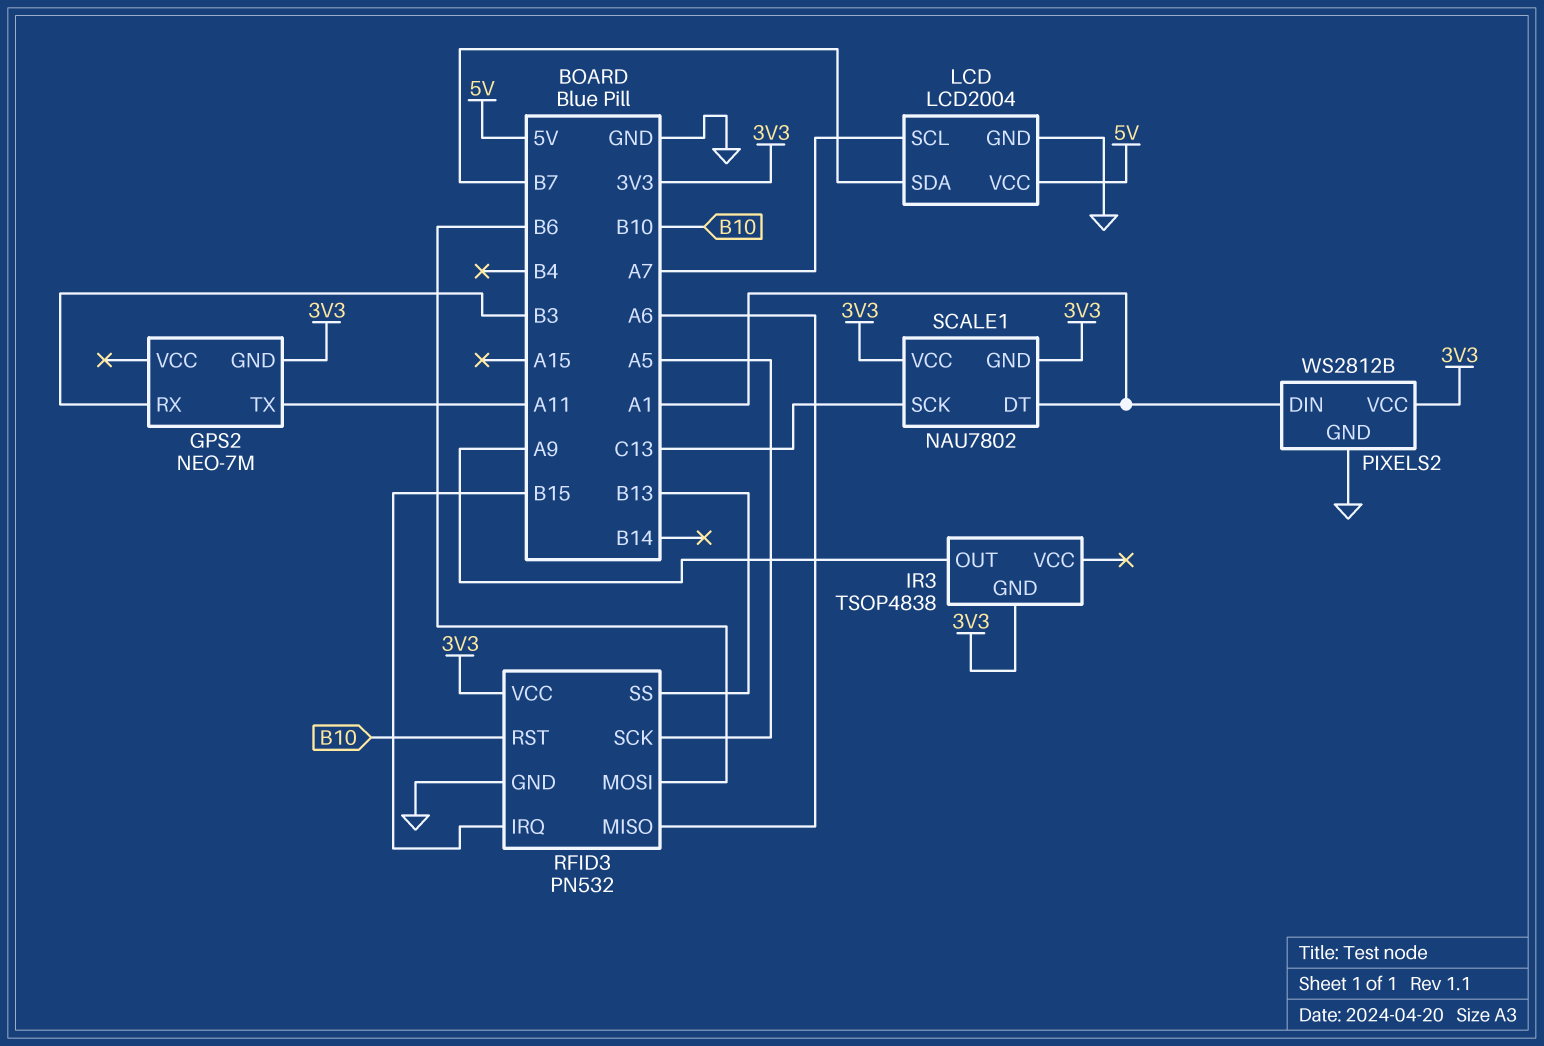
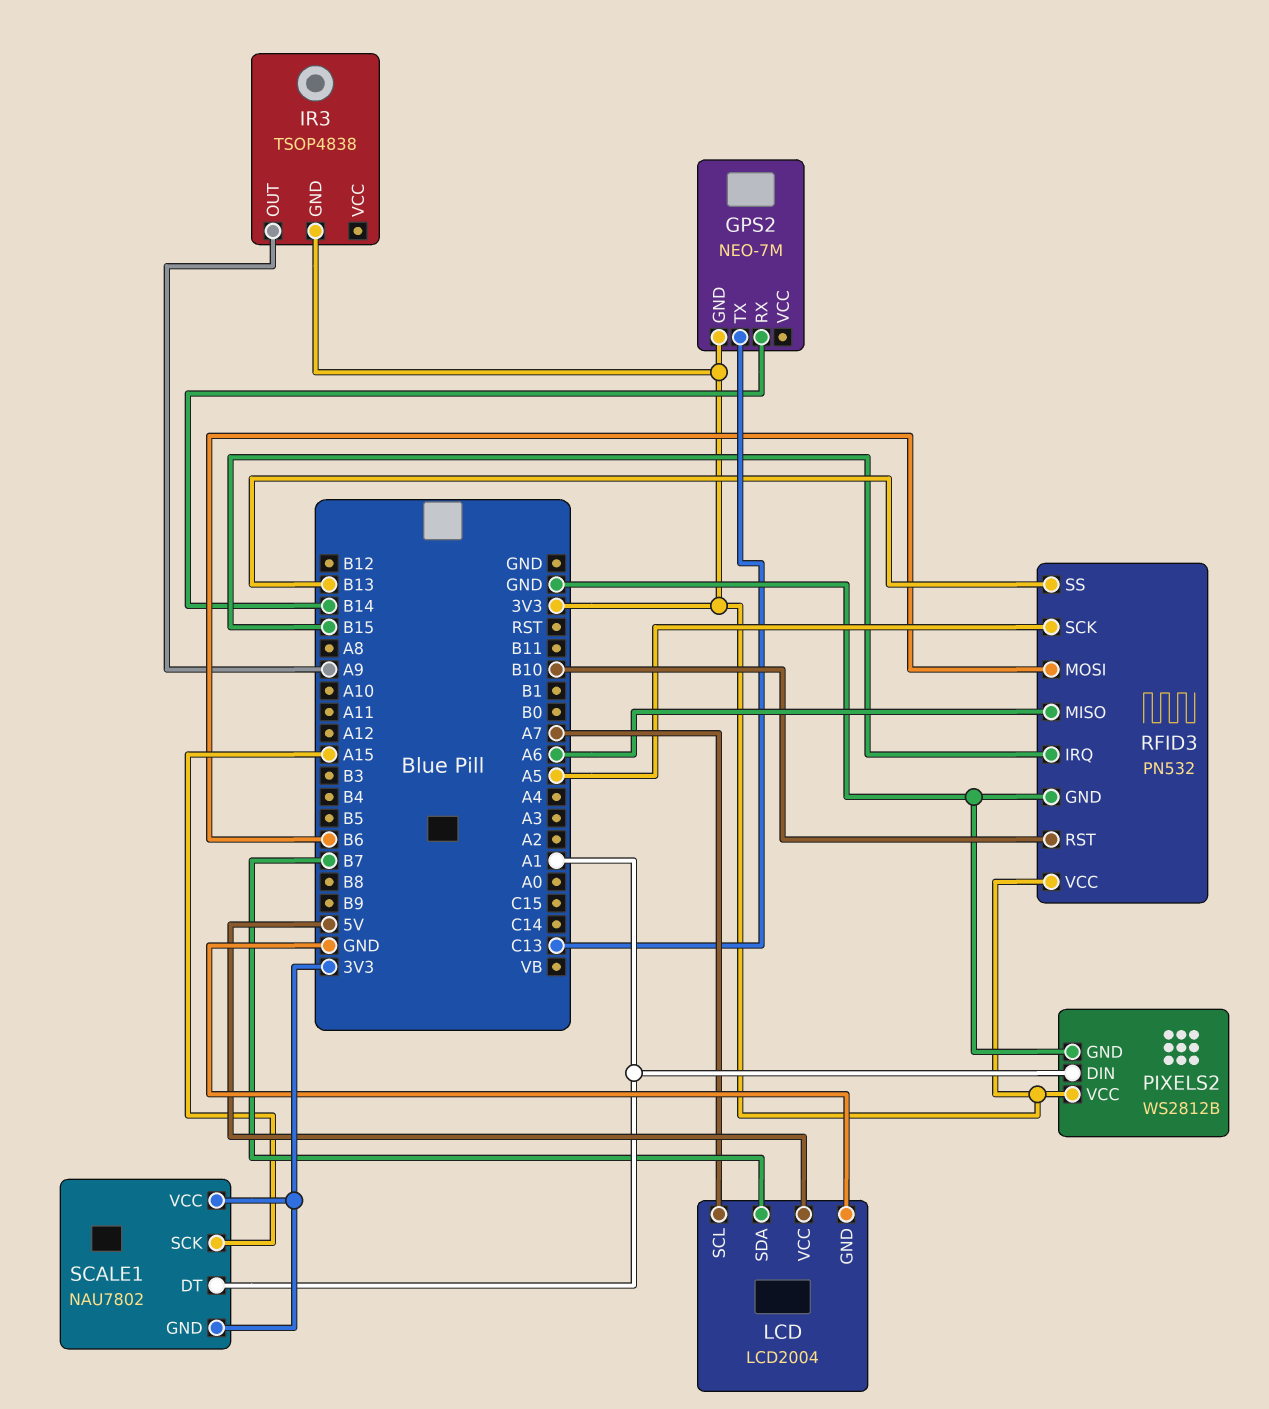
GPS2 pin RX: B3 -> B14
GPS2 pin TX: A11 -> C13
SCALE1 pin SCK: C13 -> A15

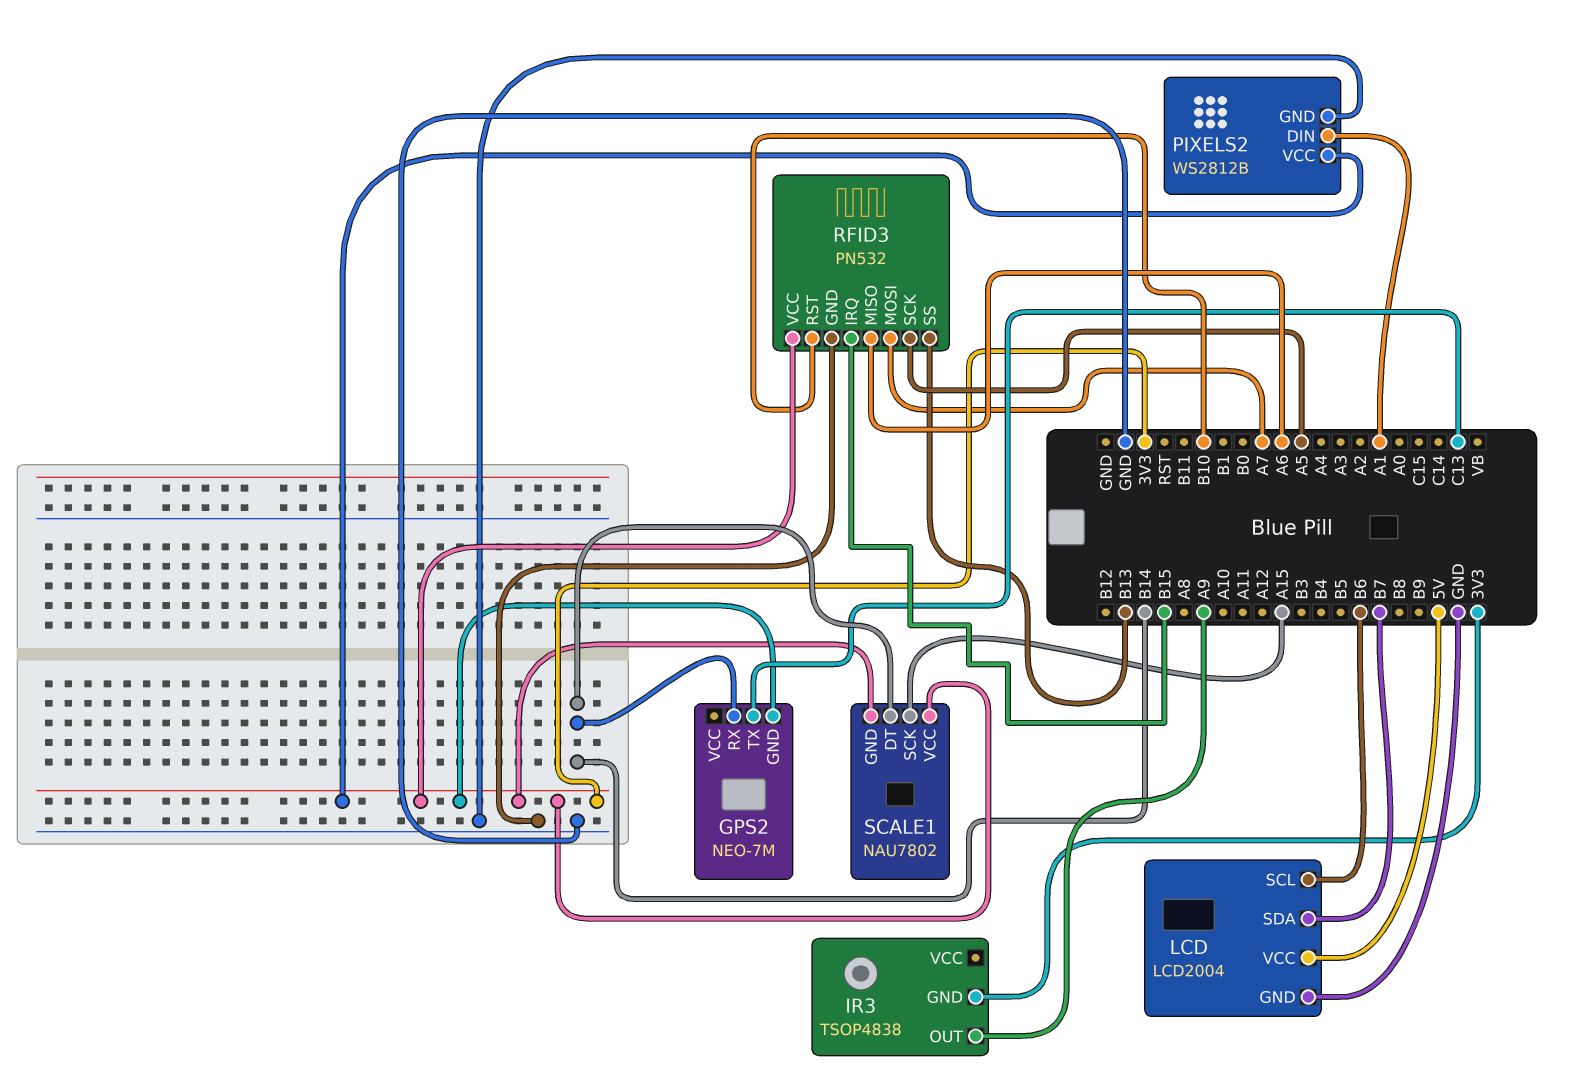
LCD pin SCL: A7 -> B6
RFID3 pin MOSI: B6 -> A7
SCALE1 pin DT: A1 -> B14

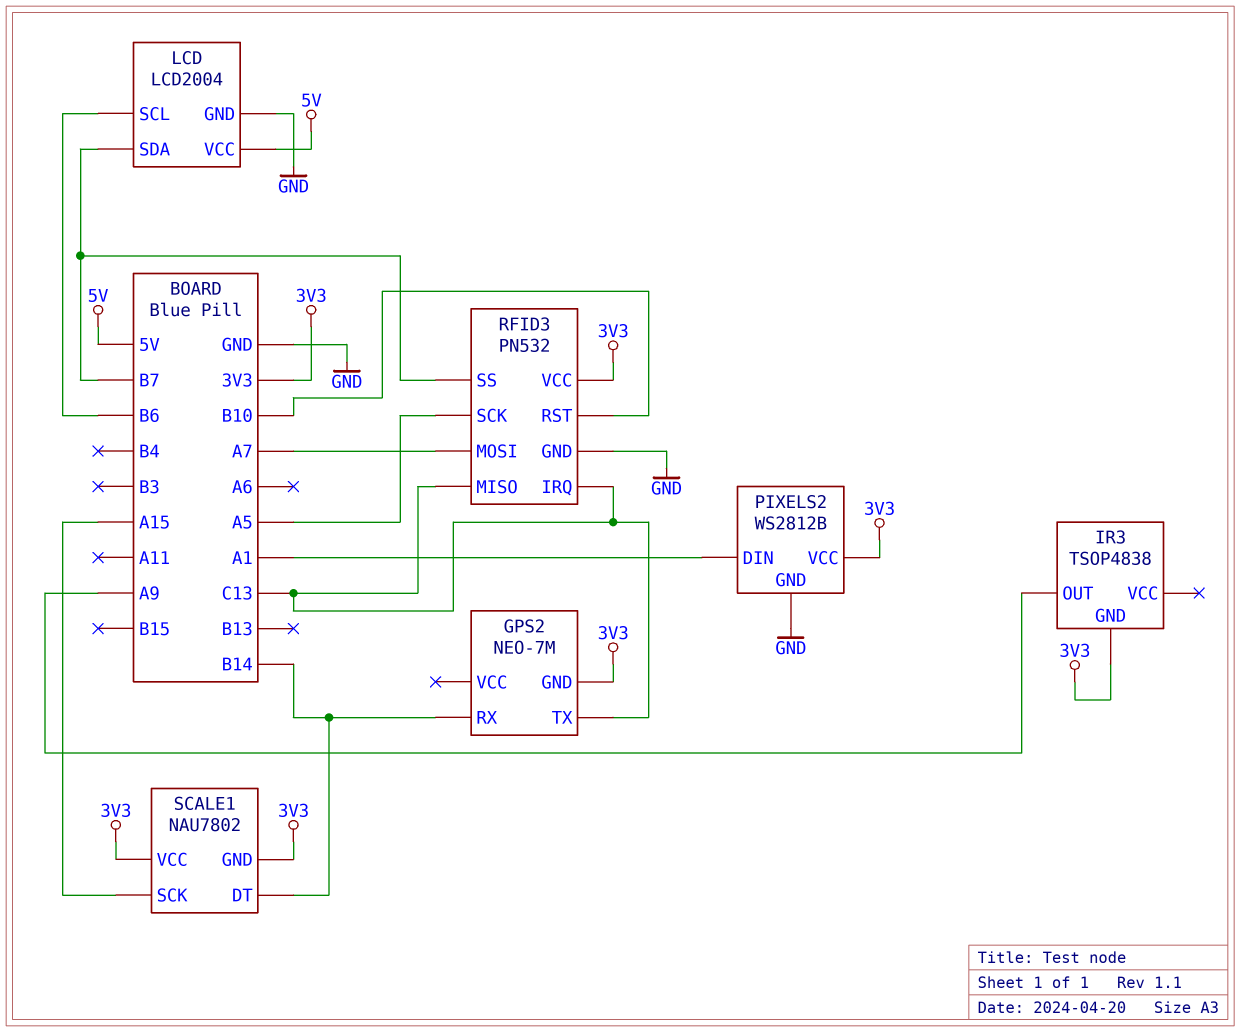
RFID3 pin IRQ: B15 -> C13
RFID3 pin MISO: A6 -> C13
RFID3 pin SS: B13 -> B7

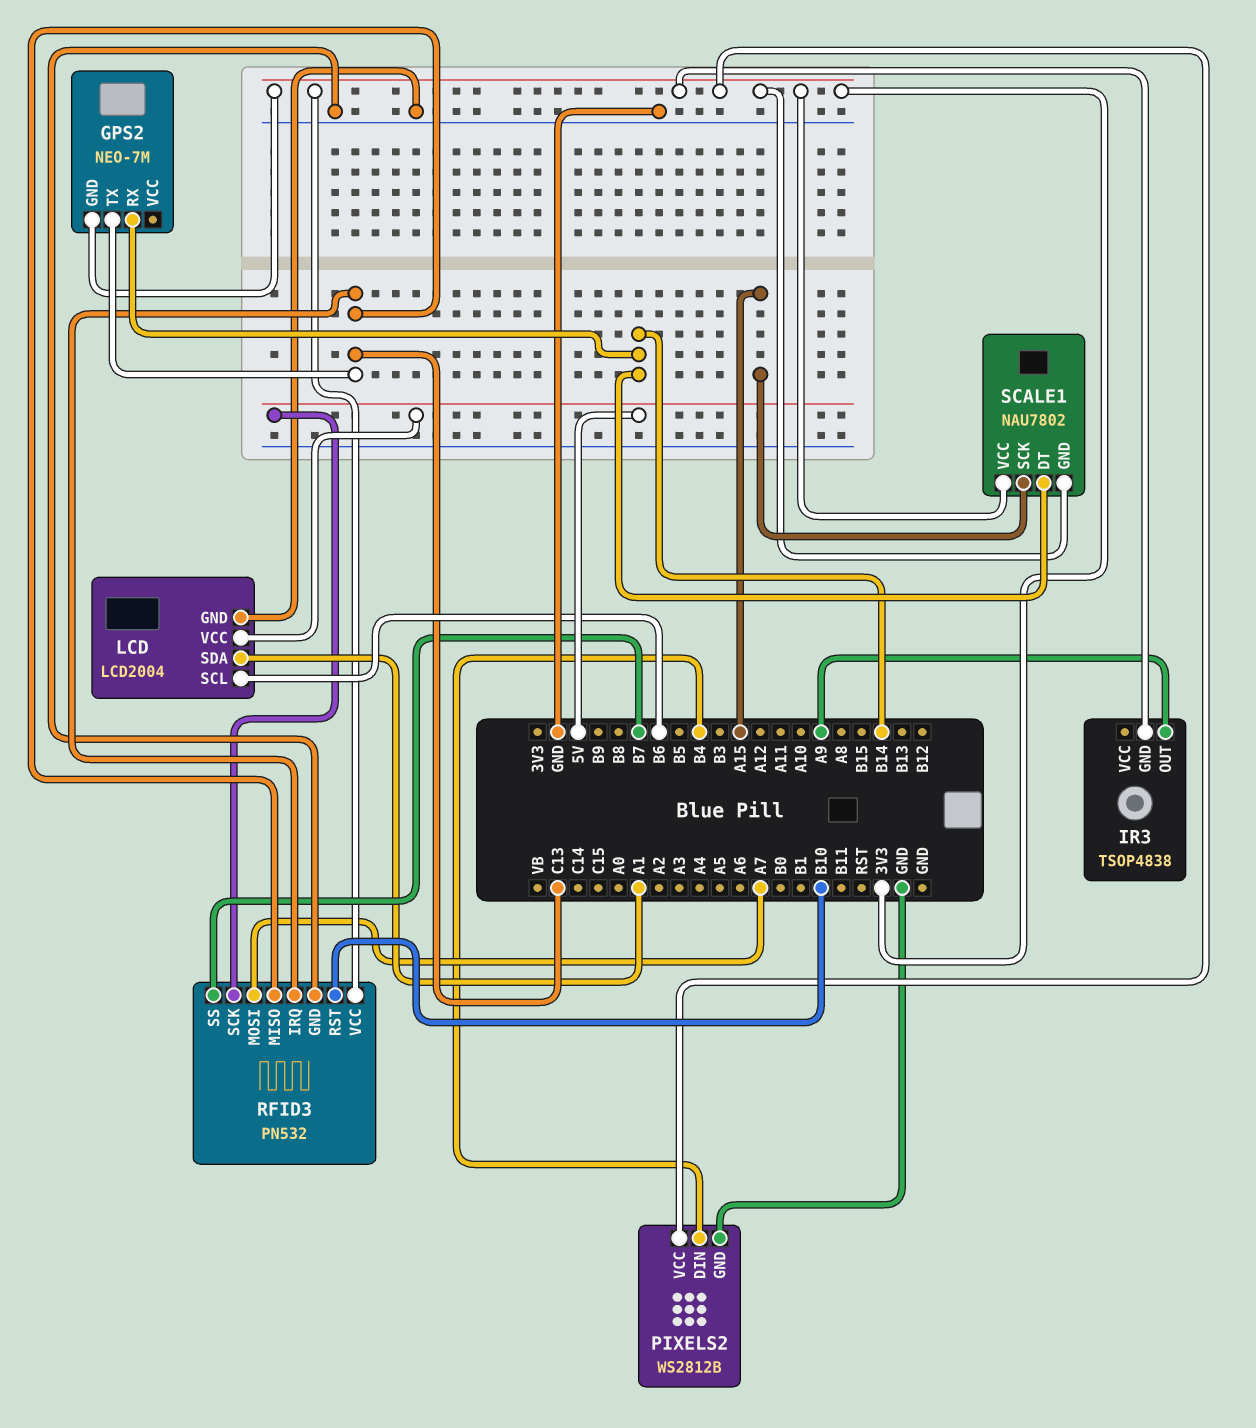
LCD pin SDA: B7 -> A1
PIXELS2 pin DIN: A1 -> B4
RFID3 pin SCK: A5 -> 5V

